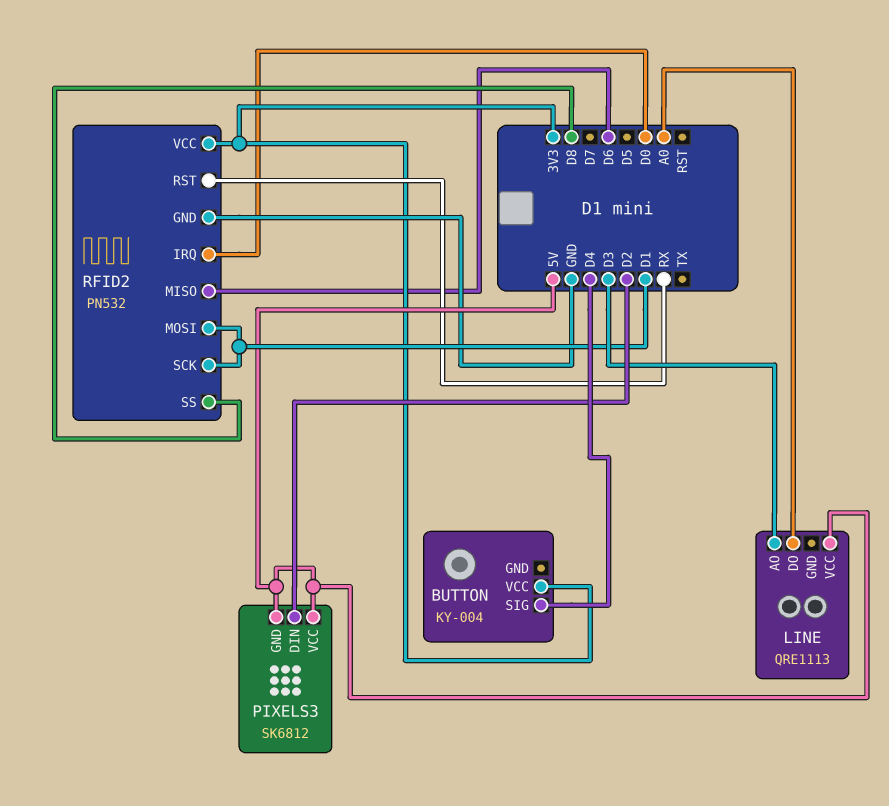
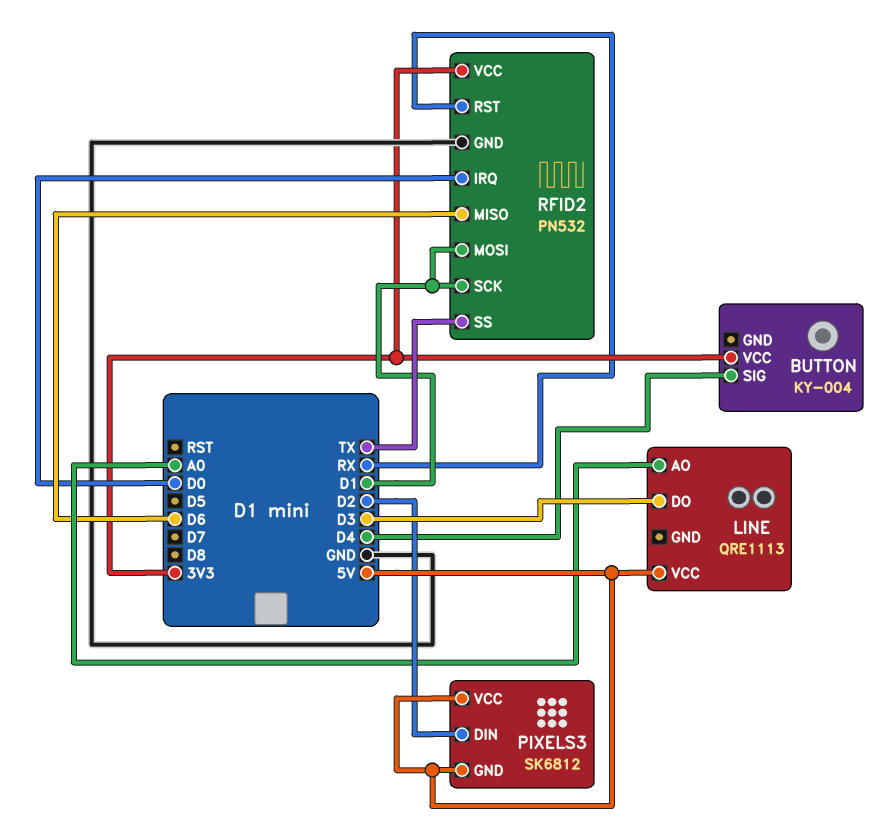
LINE pin AO: D3 -> A0
LINE pin DO: A0 -> D3
RFID2 pin SS: D8 -> TX

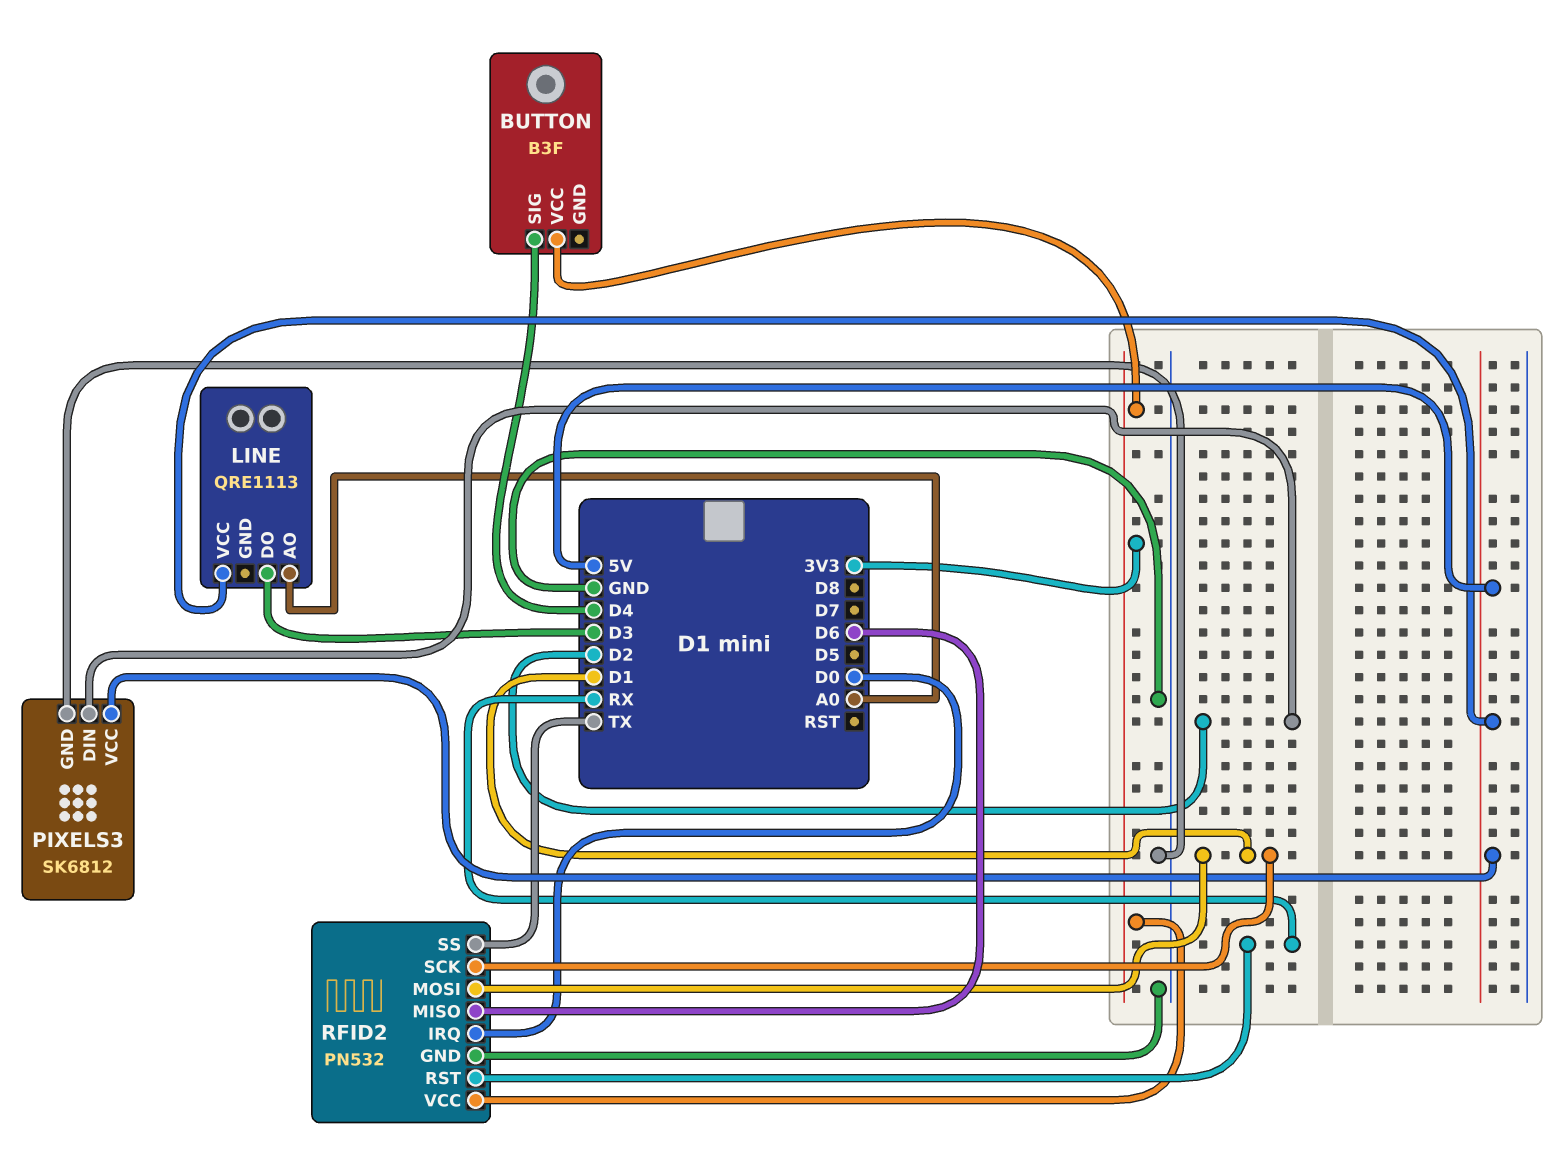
BUTTON: KY-004 -> B3F
PIXELS3 pin GND: 5V -> GND

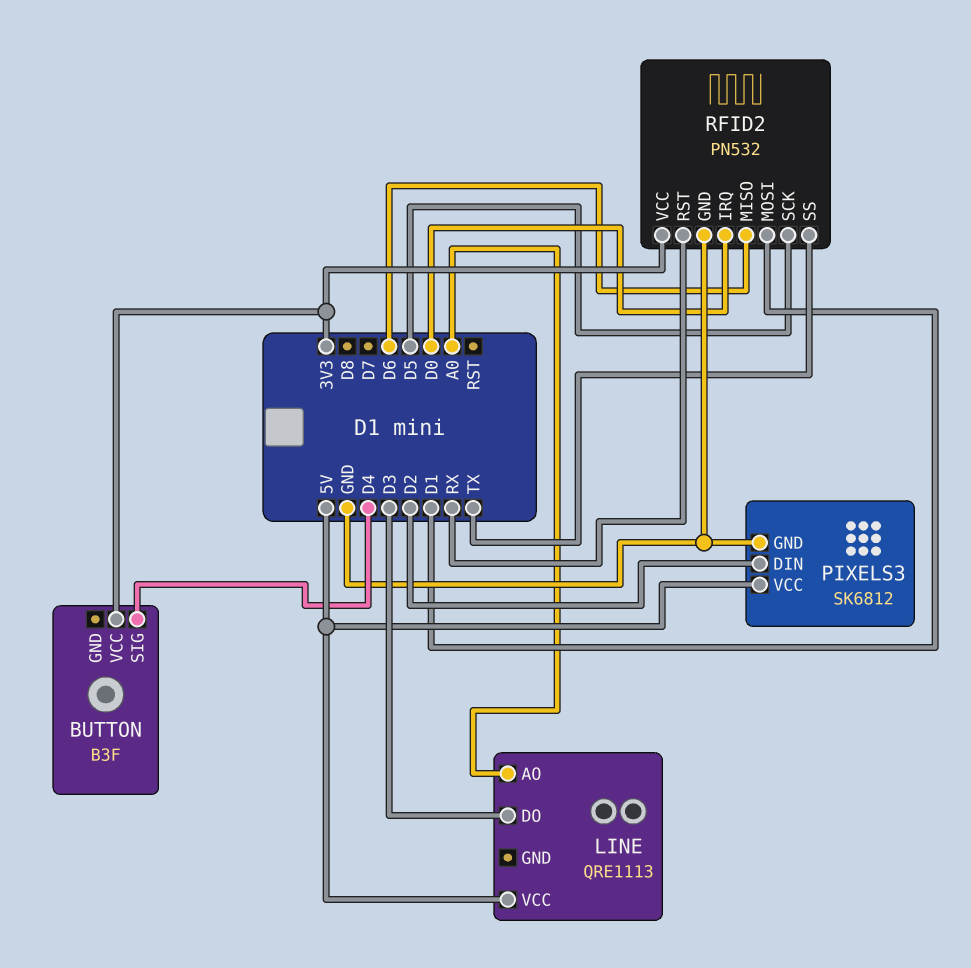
RFID2 pin SCK: D1 -> D5

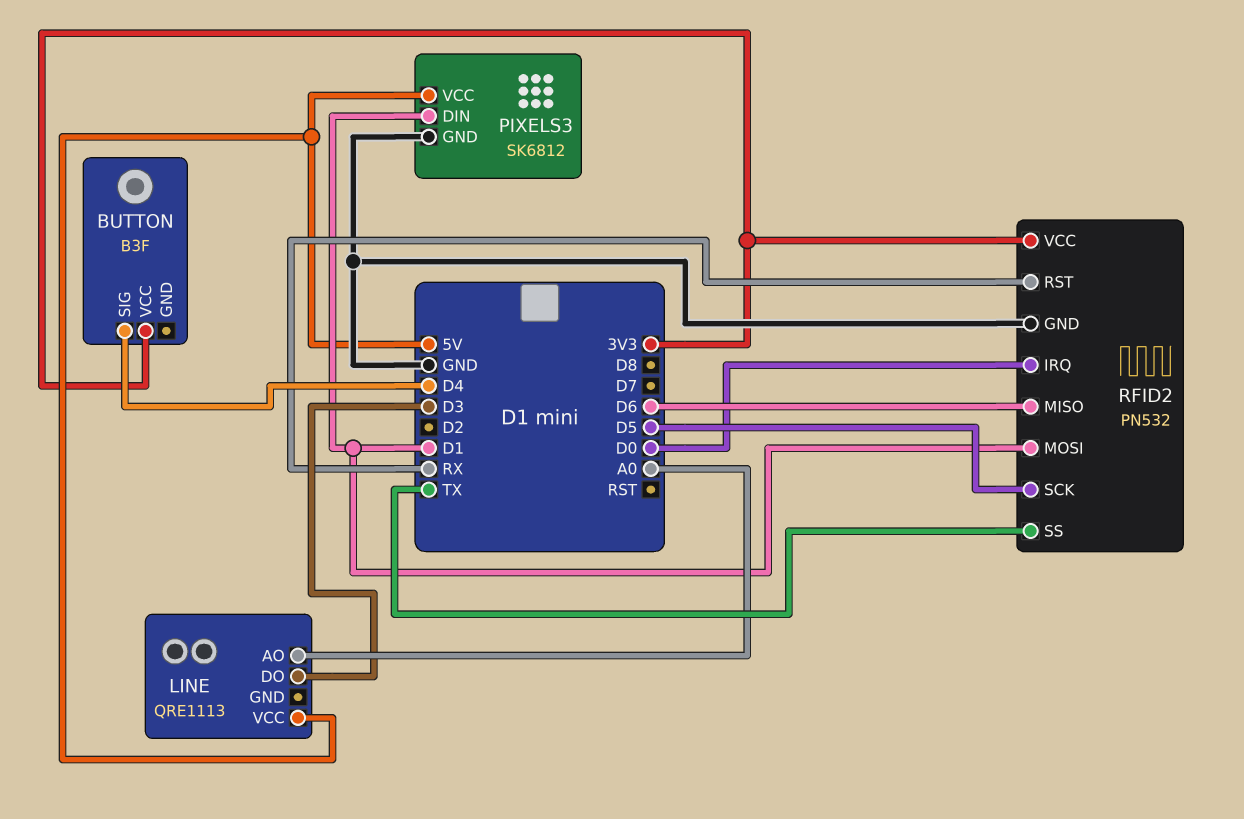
PIXELS3 pin DIN: D2 -> D1

